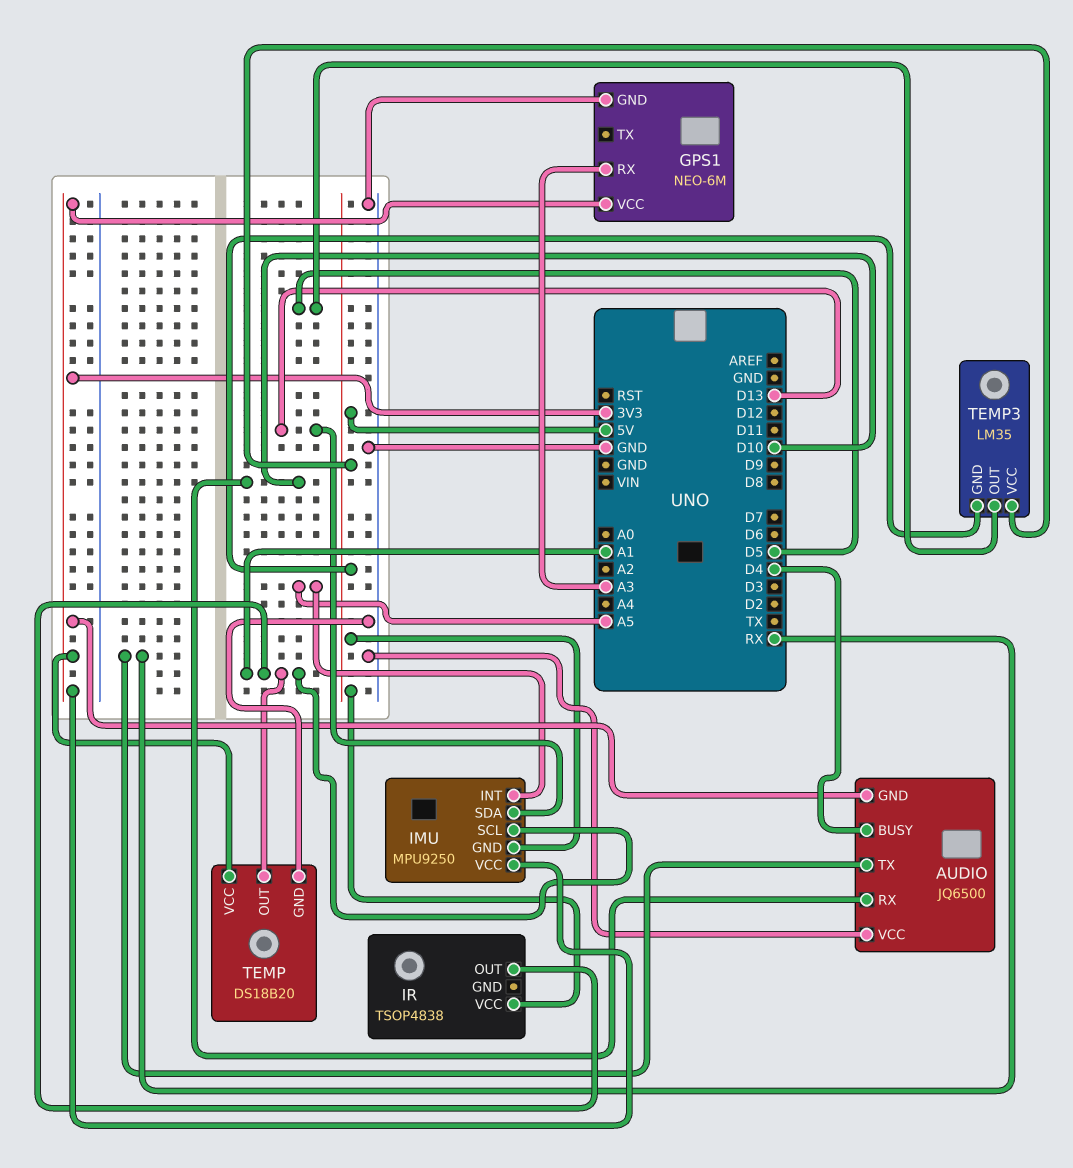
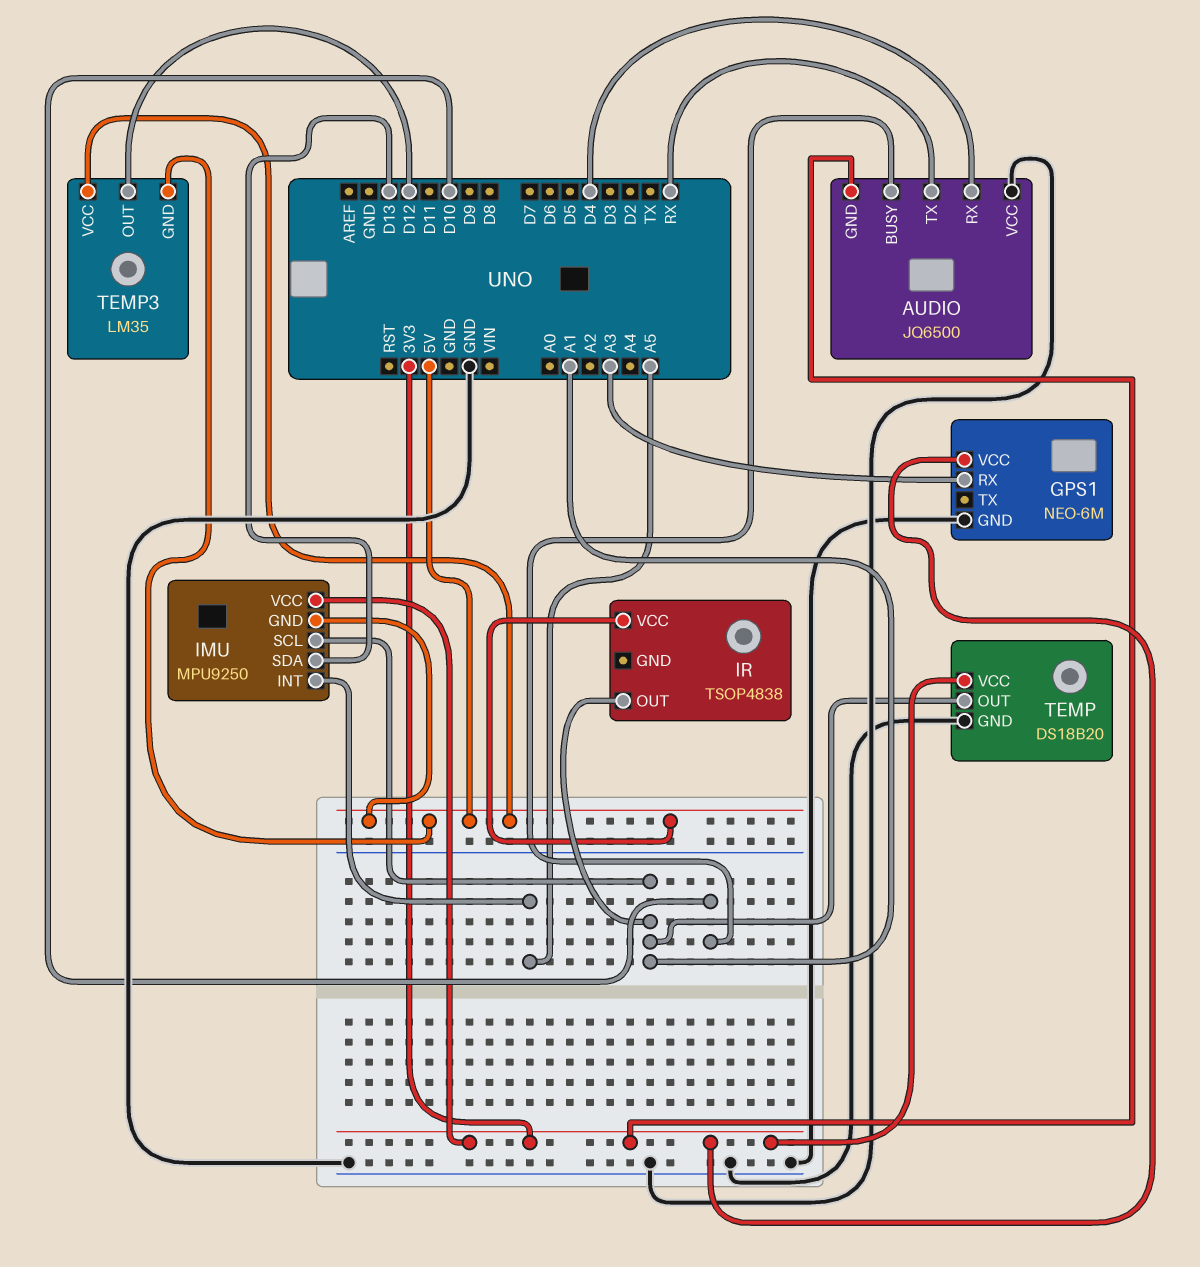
AUDIO pin BUSY: D4 -> D10
AUDIO pin RX: D10 -> D4
TEMP3 pin OUT: D5 -> D12

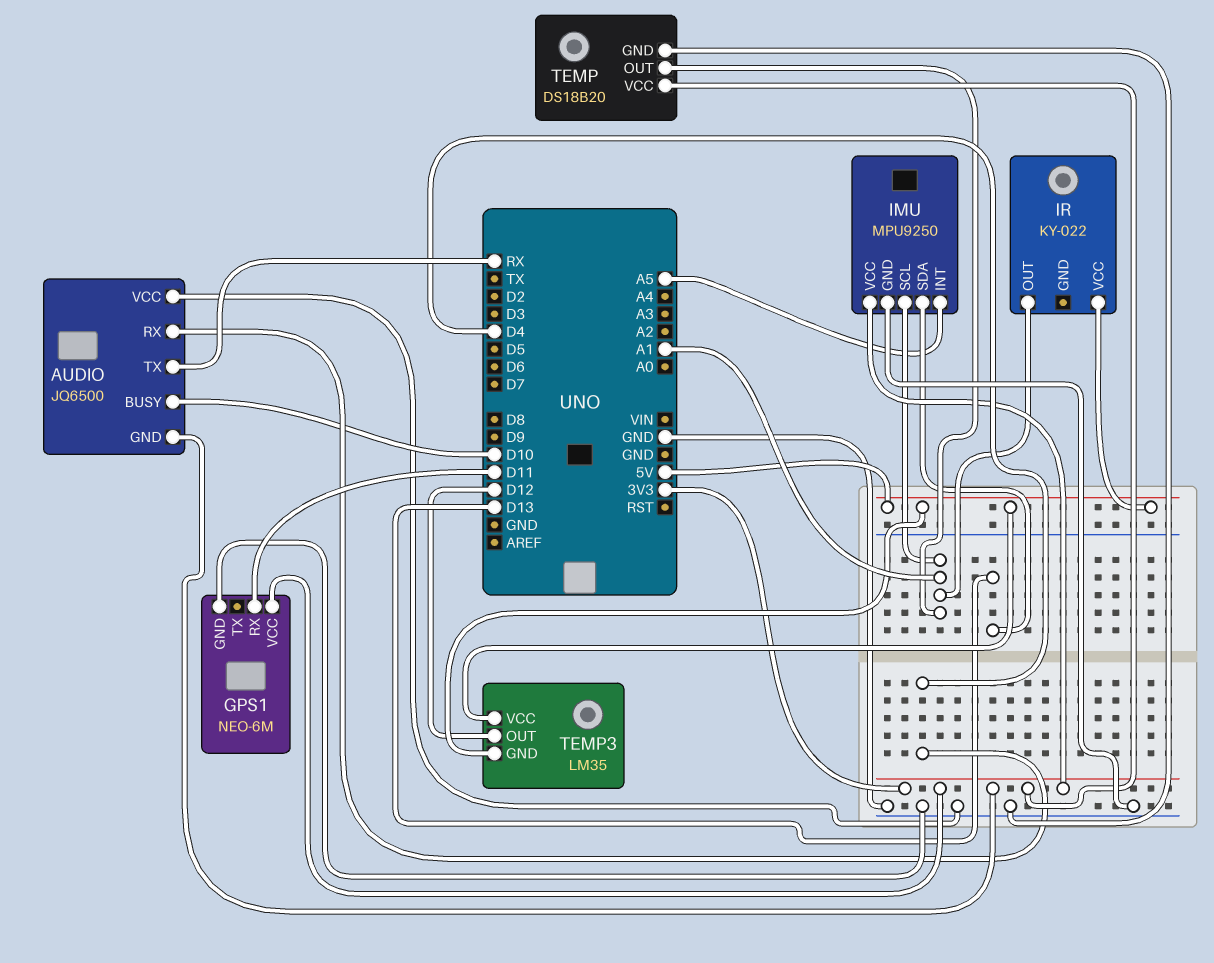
GPS1 pin RX: A3 -> D11
IMU pin GND: 5V -> GND
IR: TSOP4838 -> KY-022

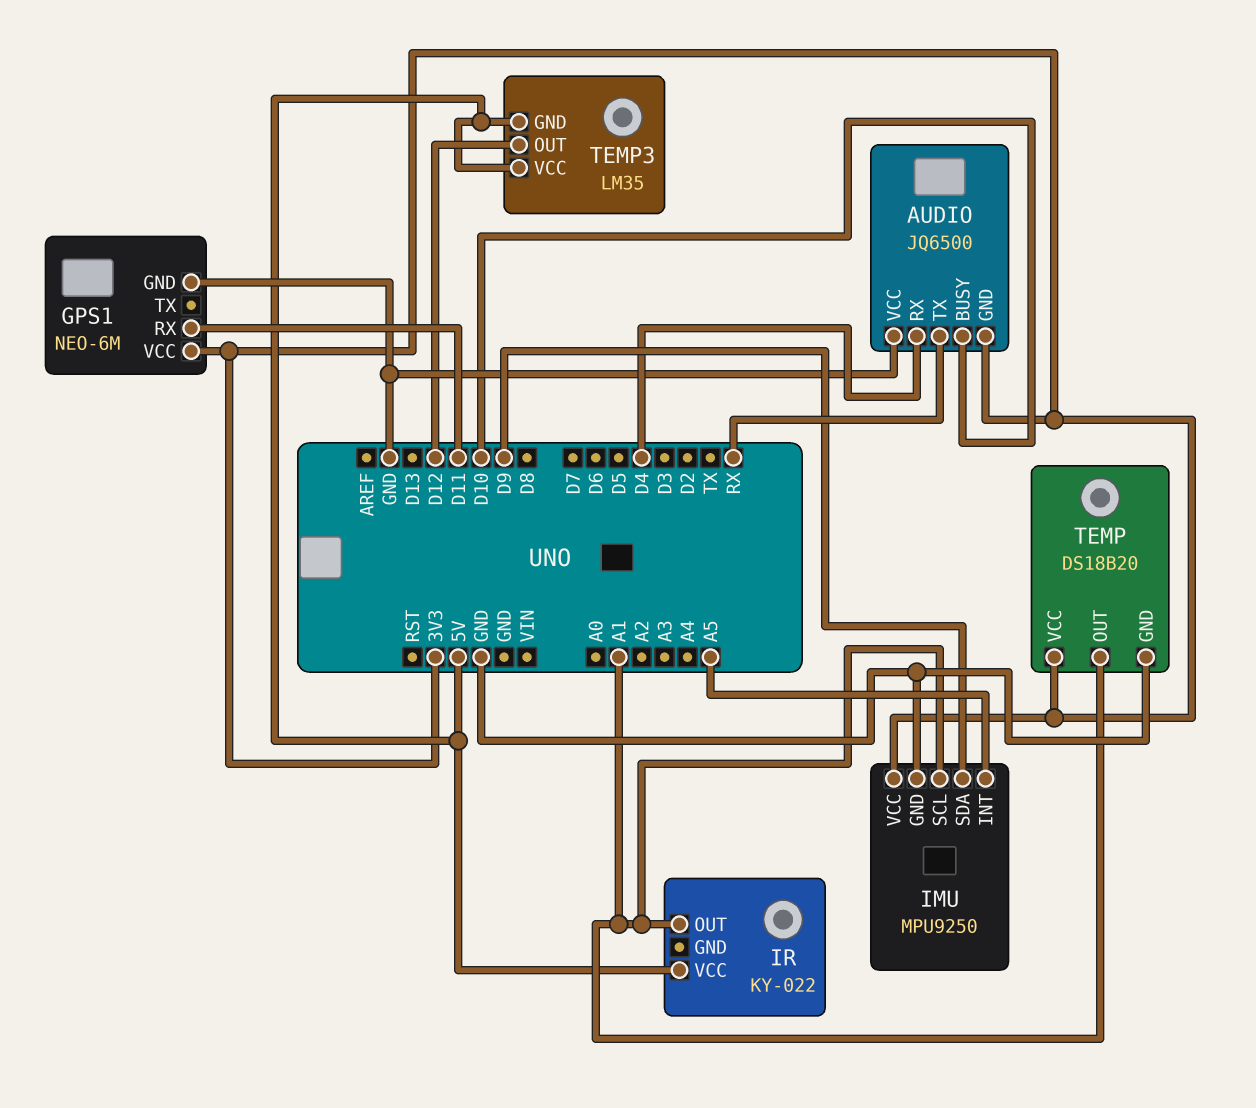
IMU pin SDA: D13 -> D9

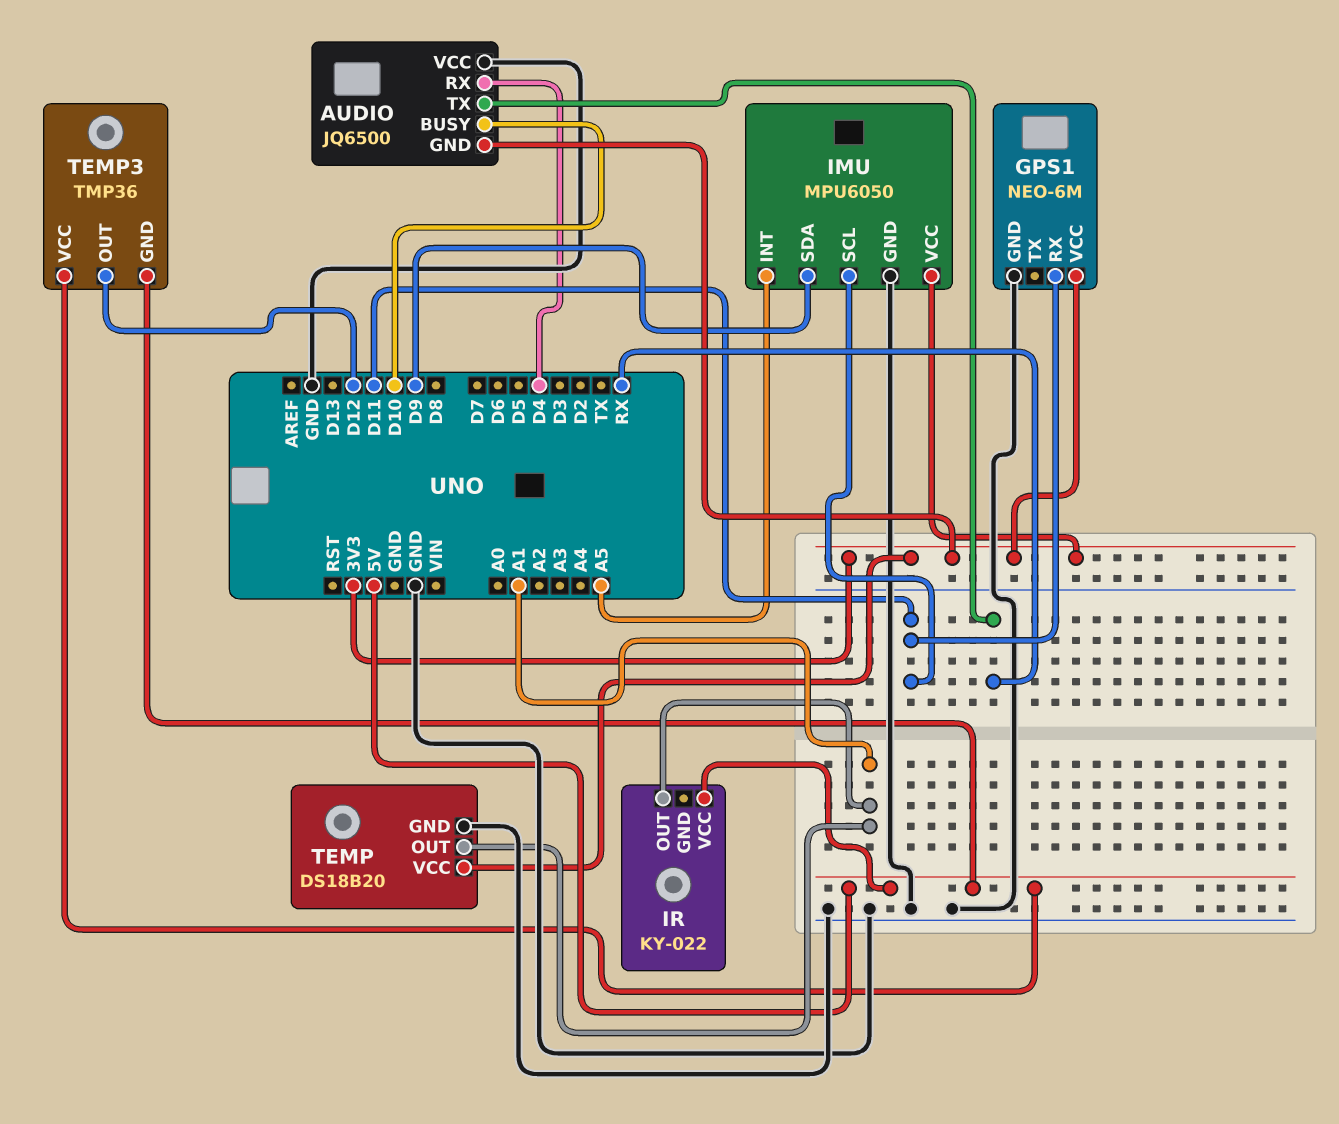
IMU: MPU9250 -> MPU6050
IMU pin SCL: A1 -> D11
TEMP3: LM35 -> TMP36

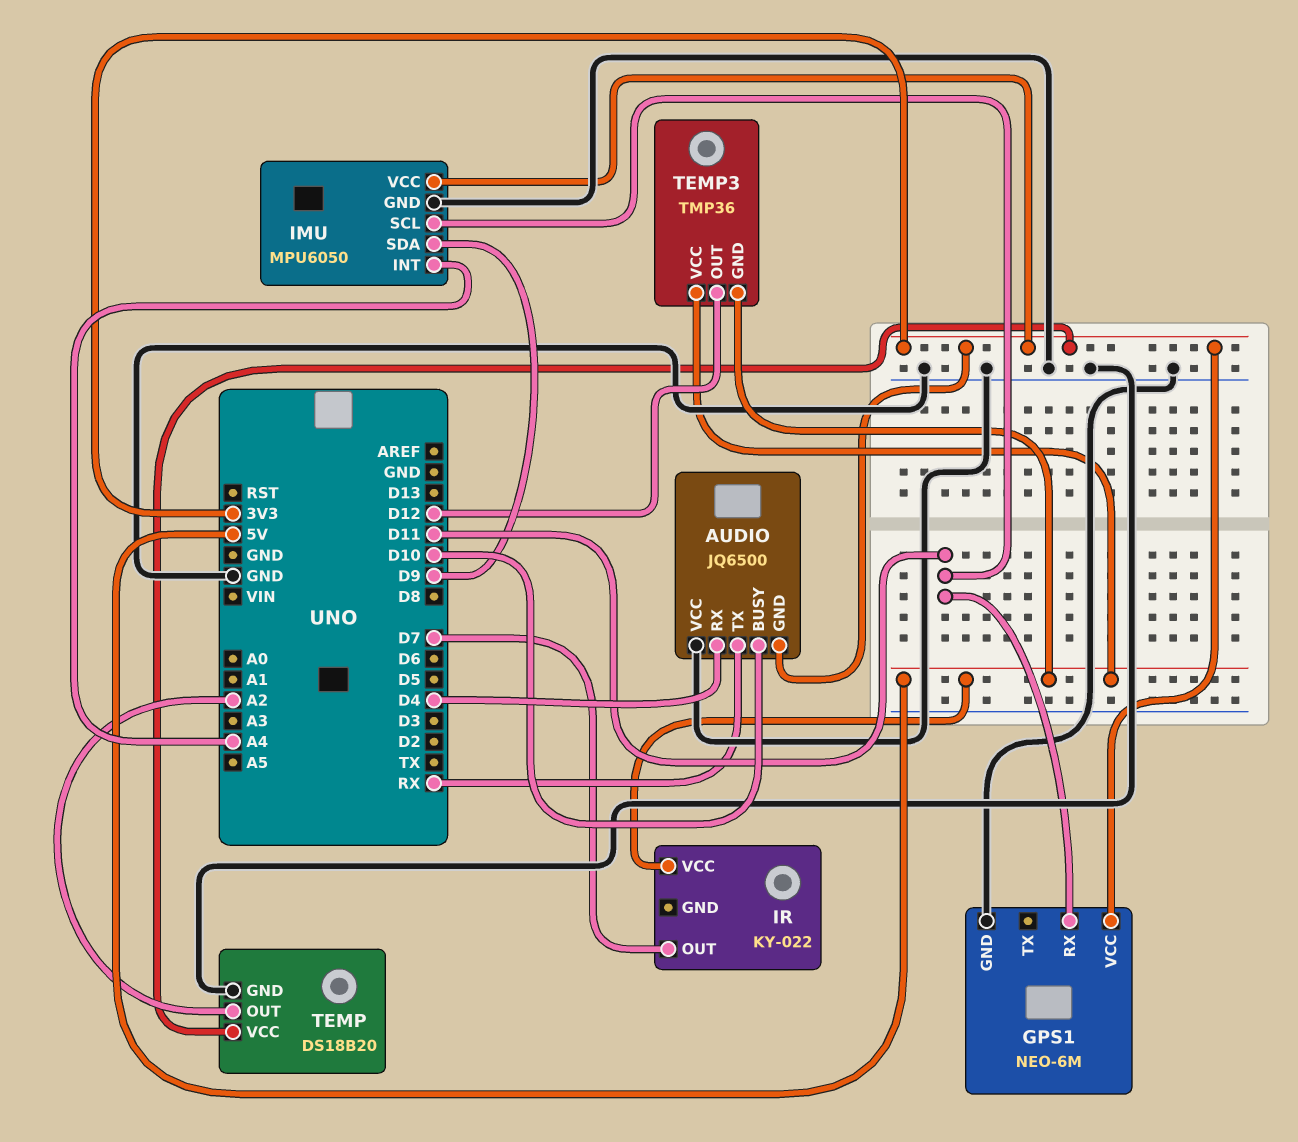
IMU pin INT: A5 -> A4
IR pin OUT: A1 -> D7
TEMP pin OUT: A1 -> A2

